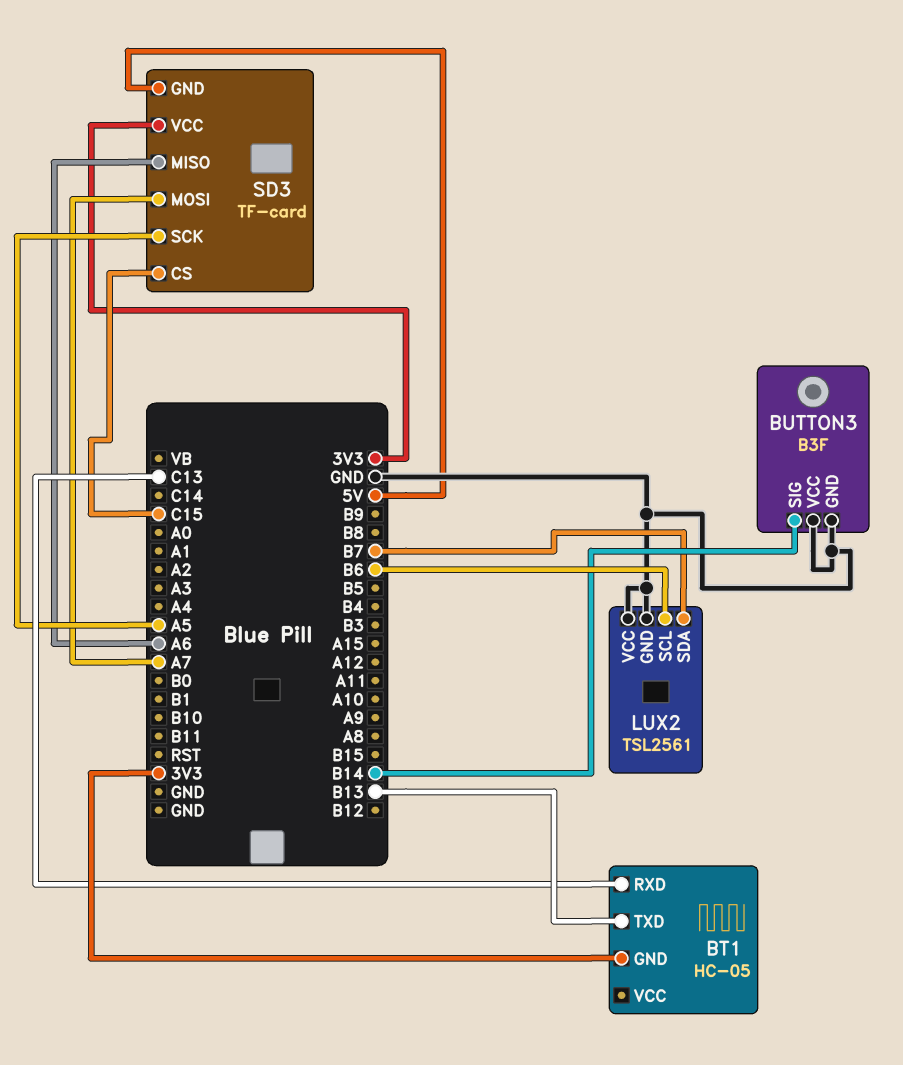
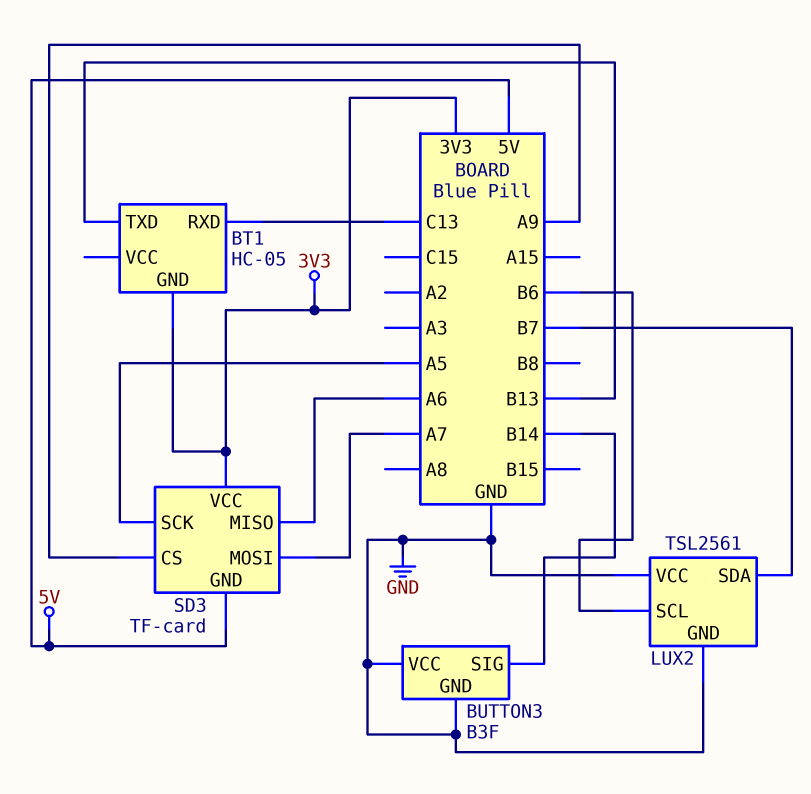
SD3 pin CS: C15 -> A9

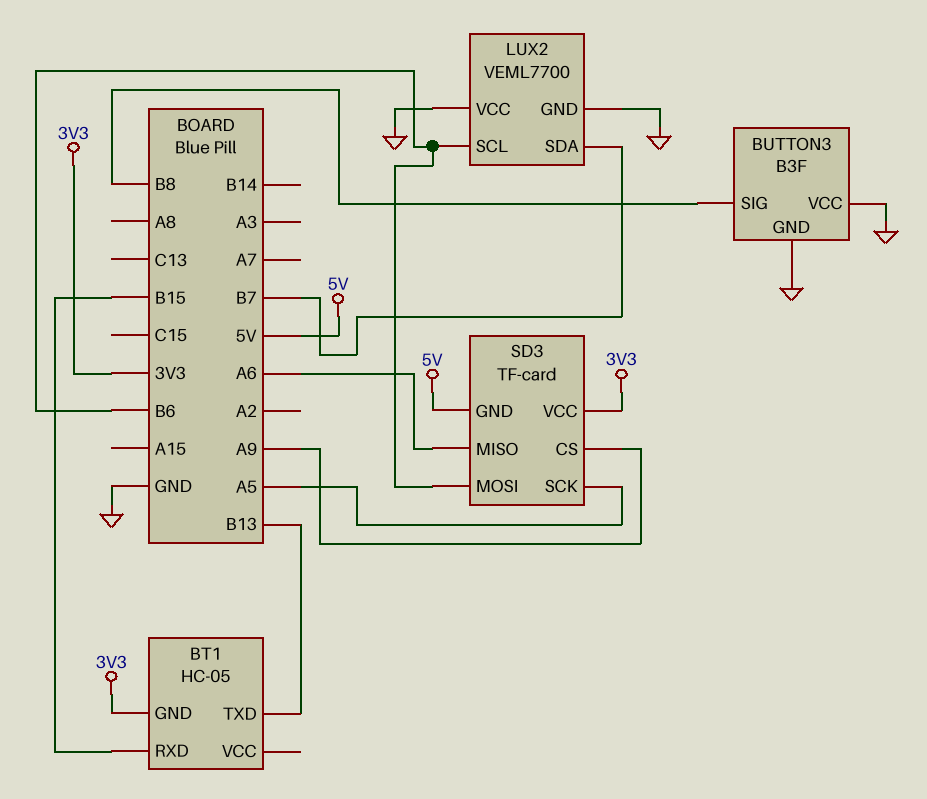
BT1 pin RXD: C13 -> B15
BUTTON3 pin SIG: B14 -> B8
LUX2: TSL2561 -> VEML7700
SD3 pin MOSI: A7 -> B6

